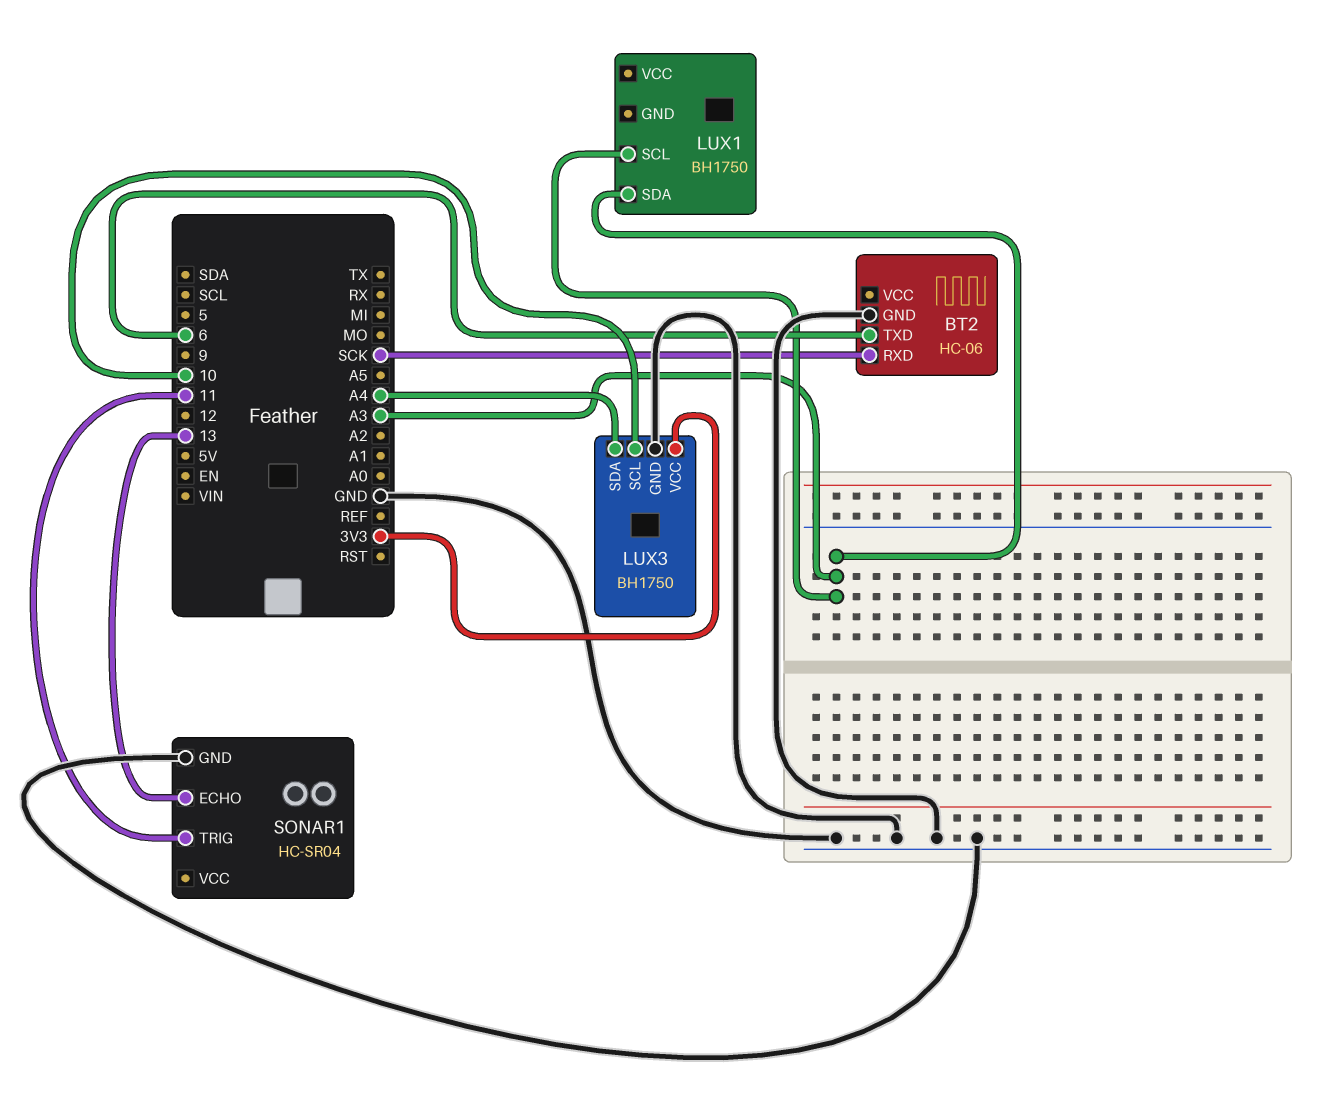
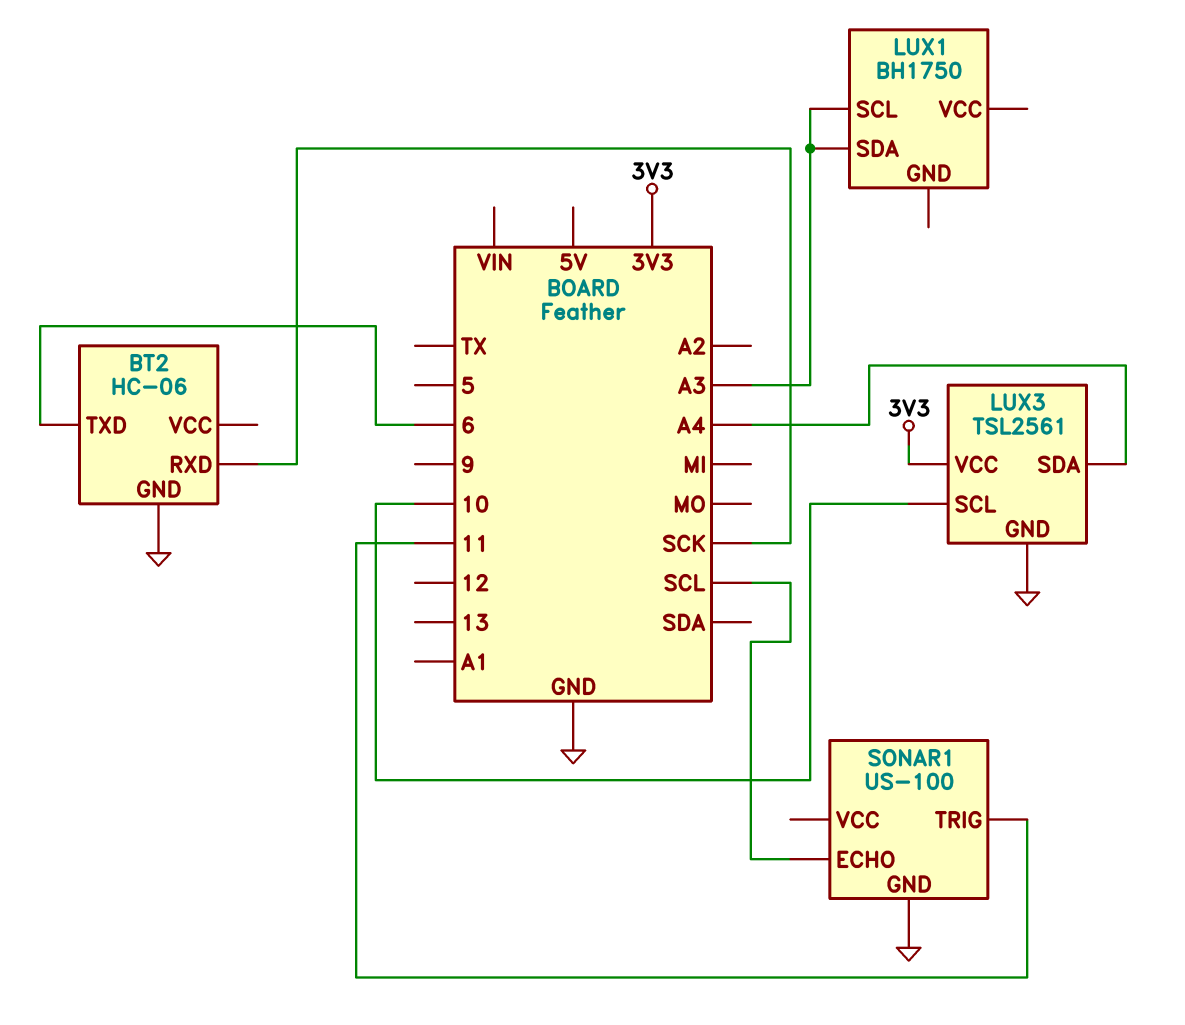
LUX3: BH1750 -> TSL2561
SONAR1: HC-SR04 -> US-100
SONAR1 pin ECHO: 13 -> SCL

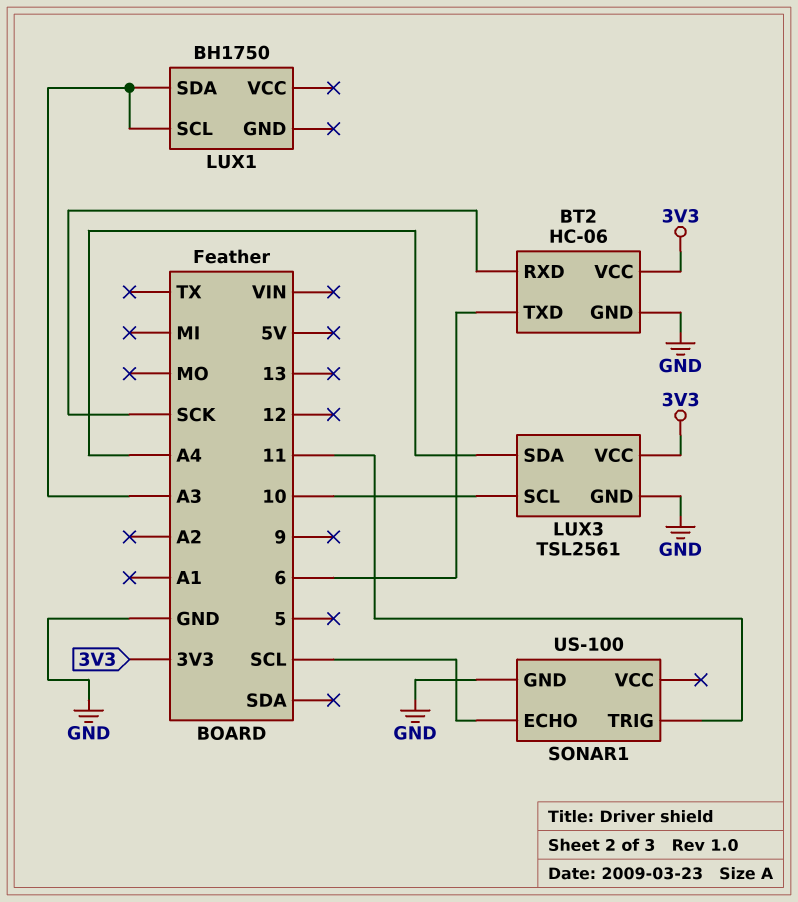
BT2 pin VCC: none -> 3V3

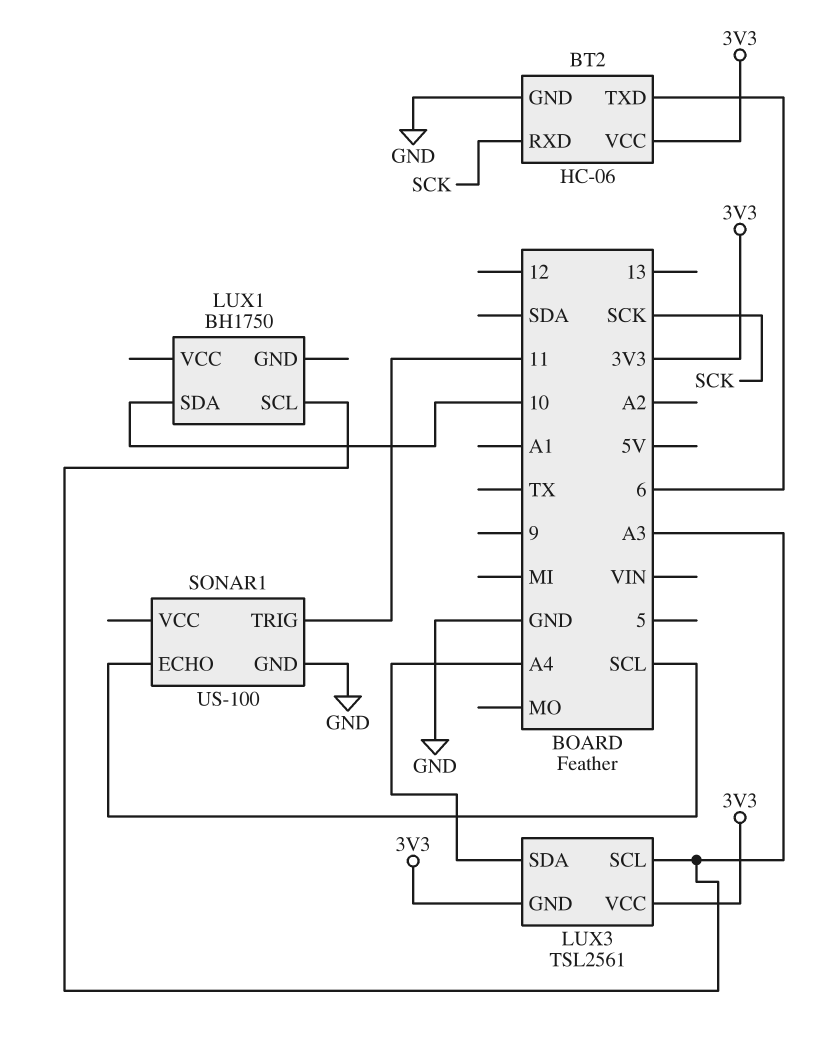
LUX1 pin SDA: A3 -> 10
LUX3 pin GND: GND -> 3V3
LUX3 pin SCL: 10 -> A3

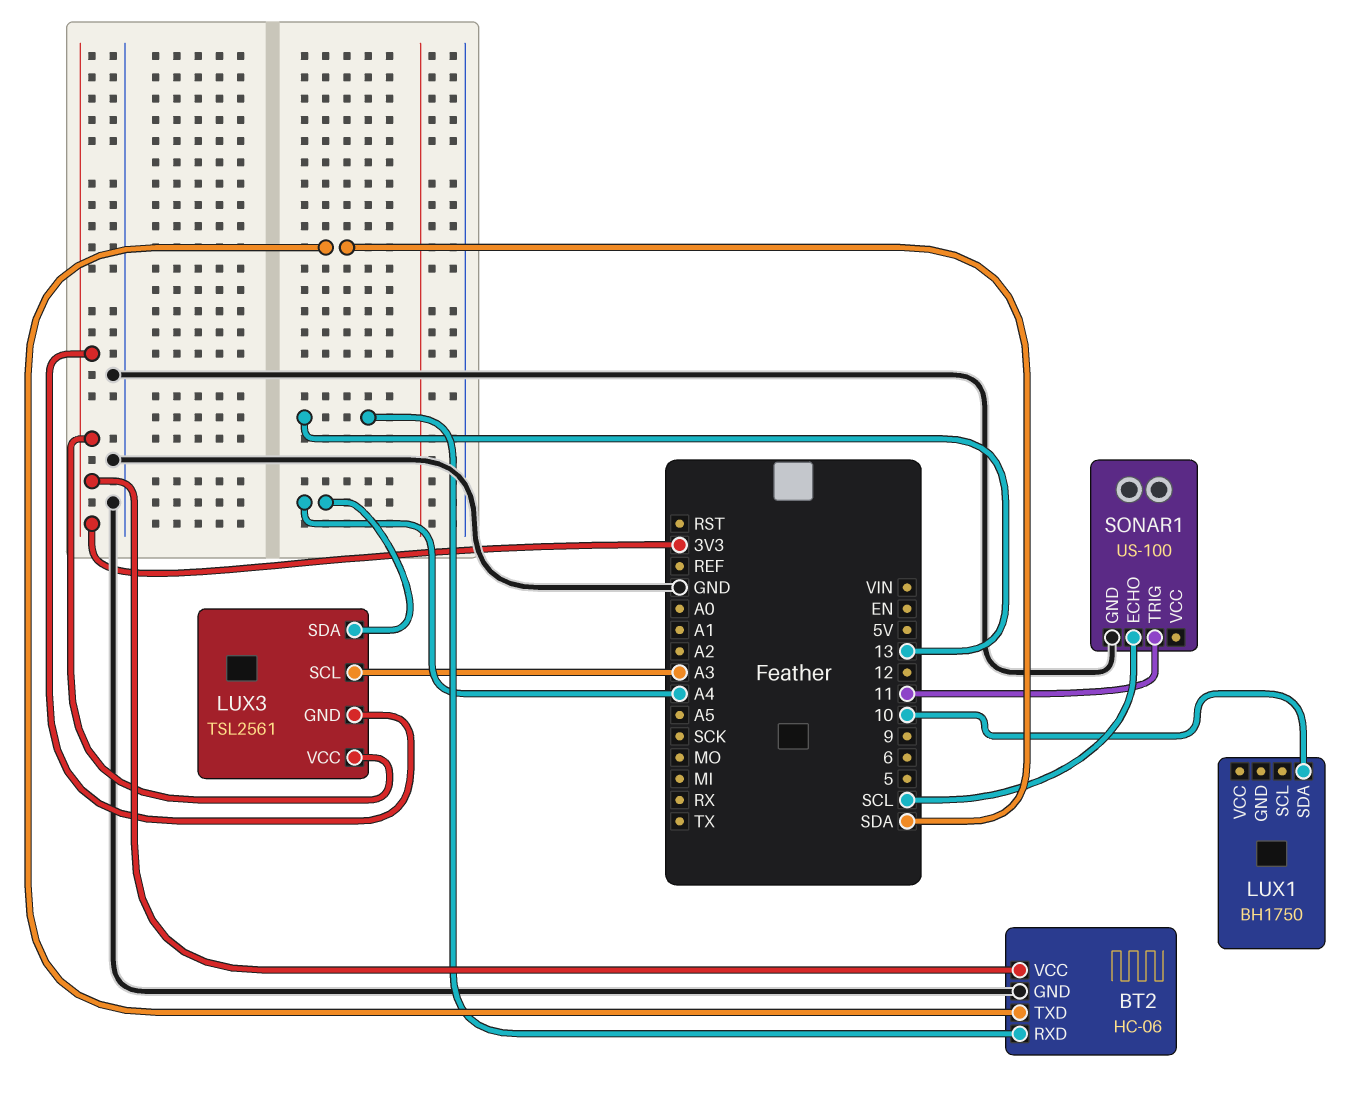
BT2 pin RXD: SCK -> 13
BT2 pin TXD: 6 -> SDA
LUX1 pin SCL: A3 -> none

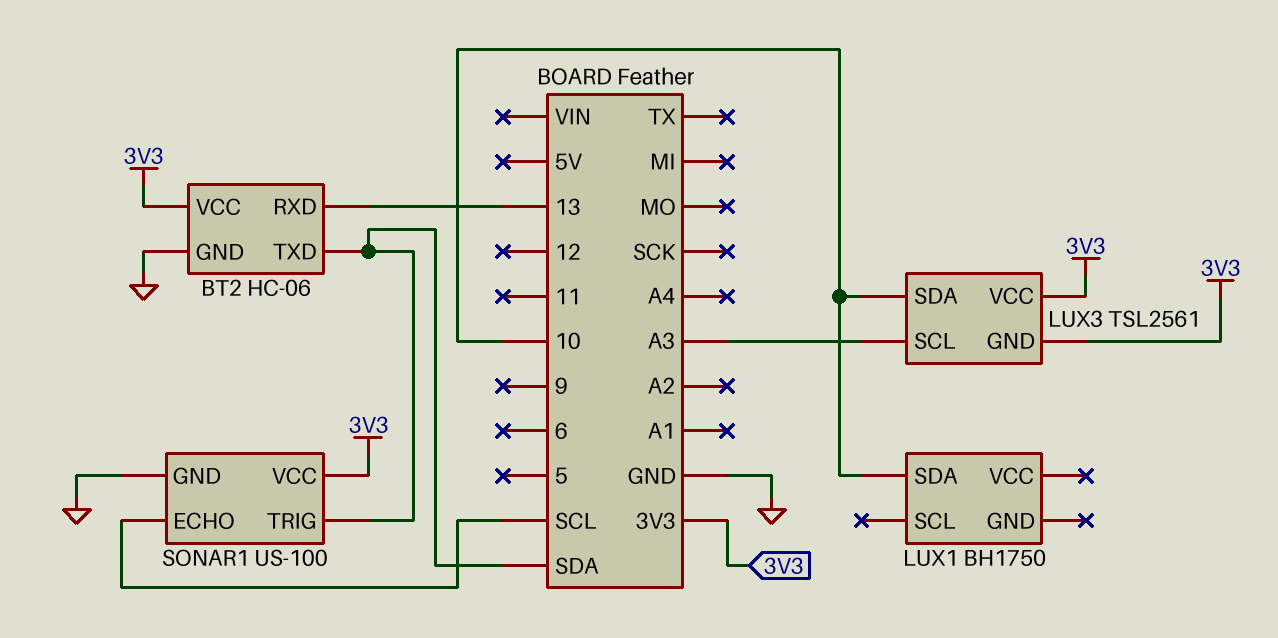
LUX3 pin SDA: A4 -> 10
SONAR1 pin TRIG: 11 -> SDA
SONAR1 pin VCC: none -> 3V3

